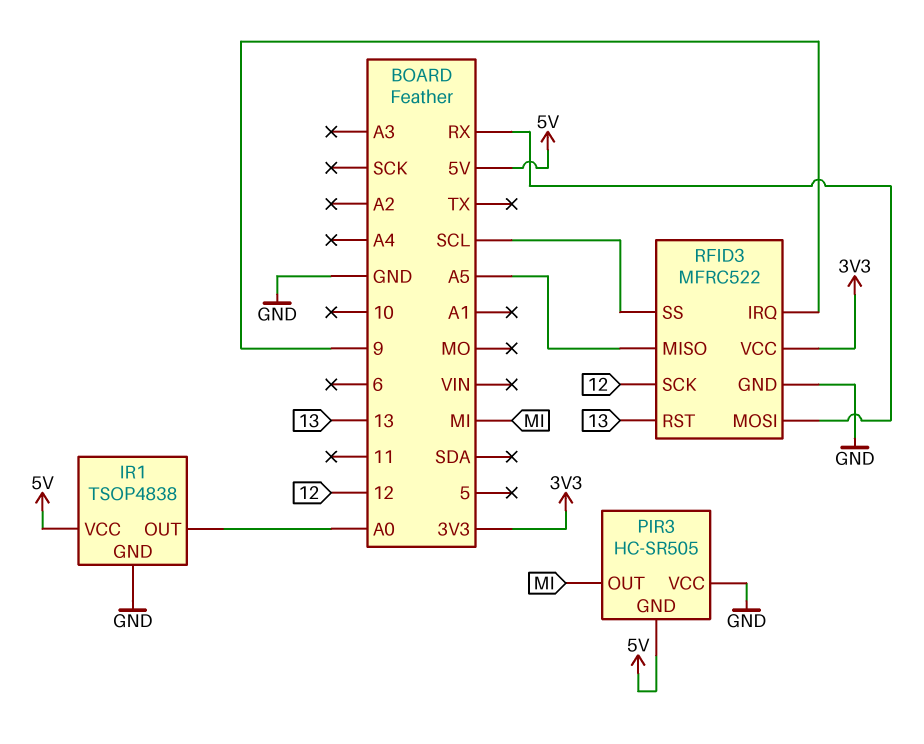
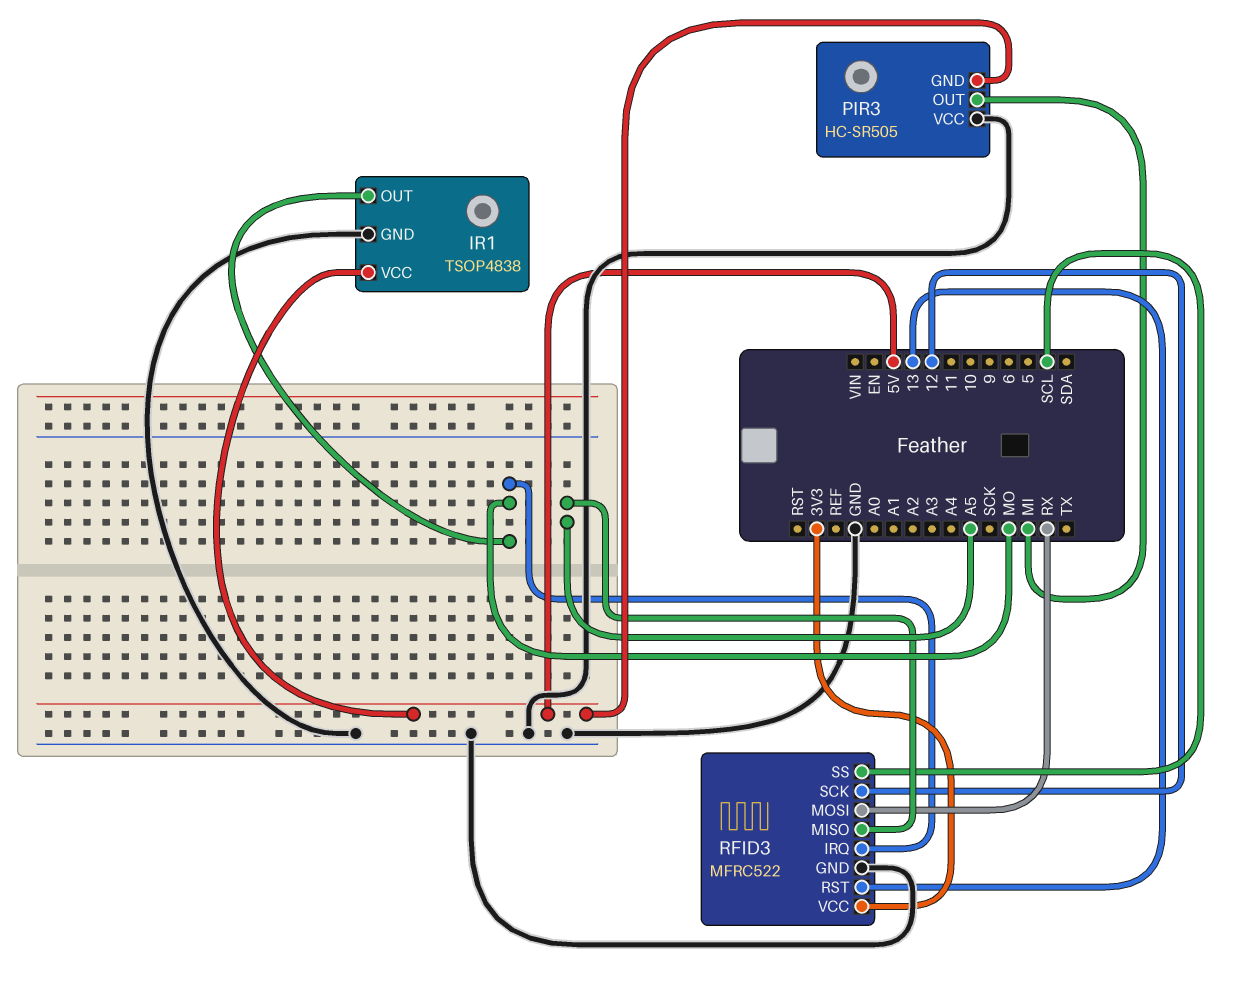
IR1 pin OUT: A0 -> MO
RFID3 pin IRQ: 9 -> MO

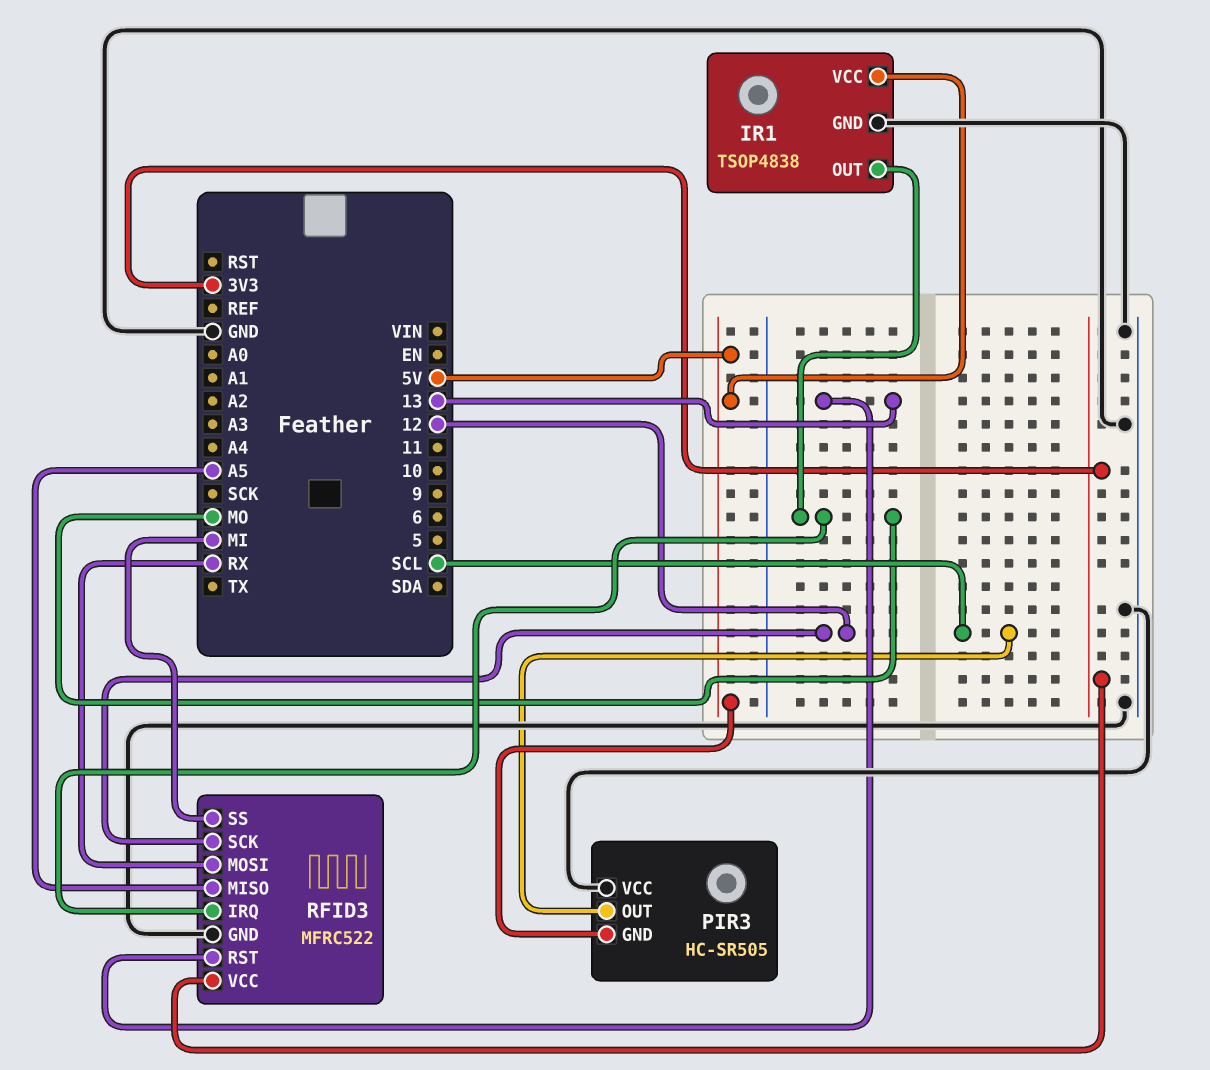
PIR3 pin OUT: MI -> SCL
RFID3 pin SS: SCL -> MI

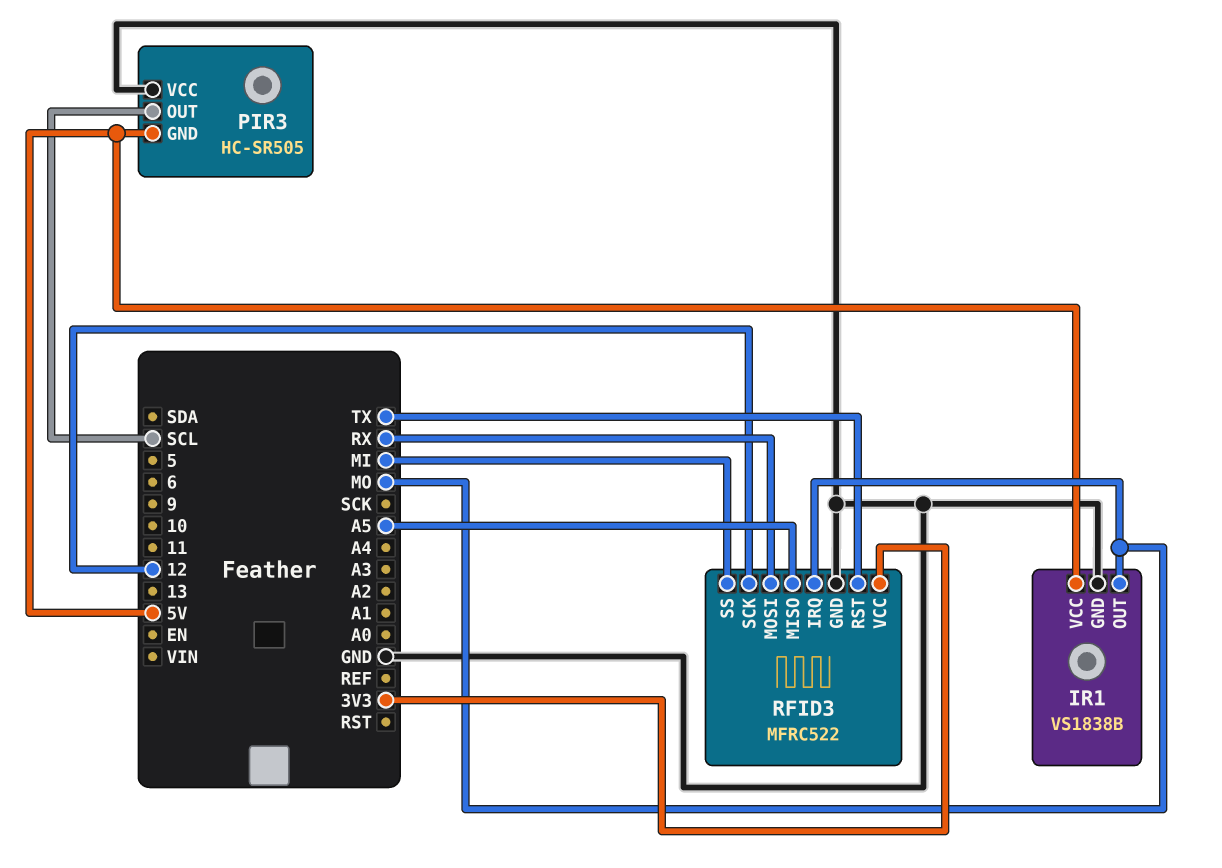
IR1: TSOP4838 -> VS1838B
RFID3 pin RST: 13 -> TX

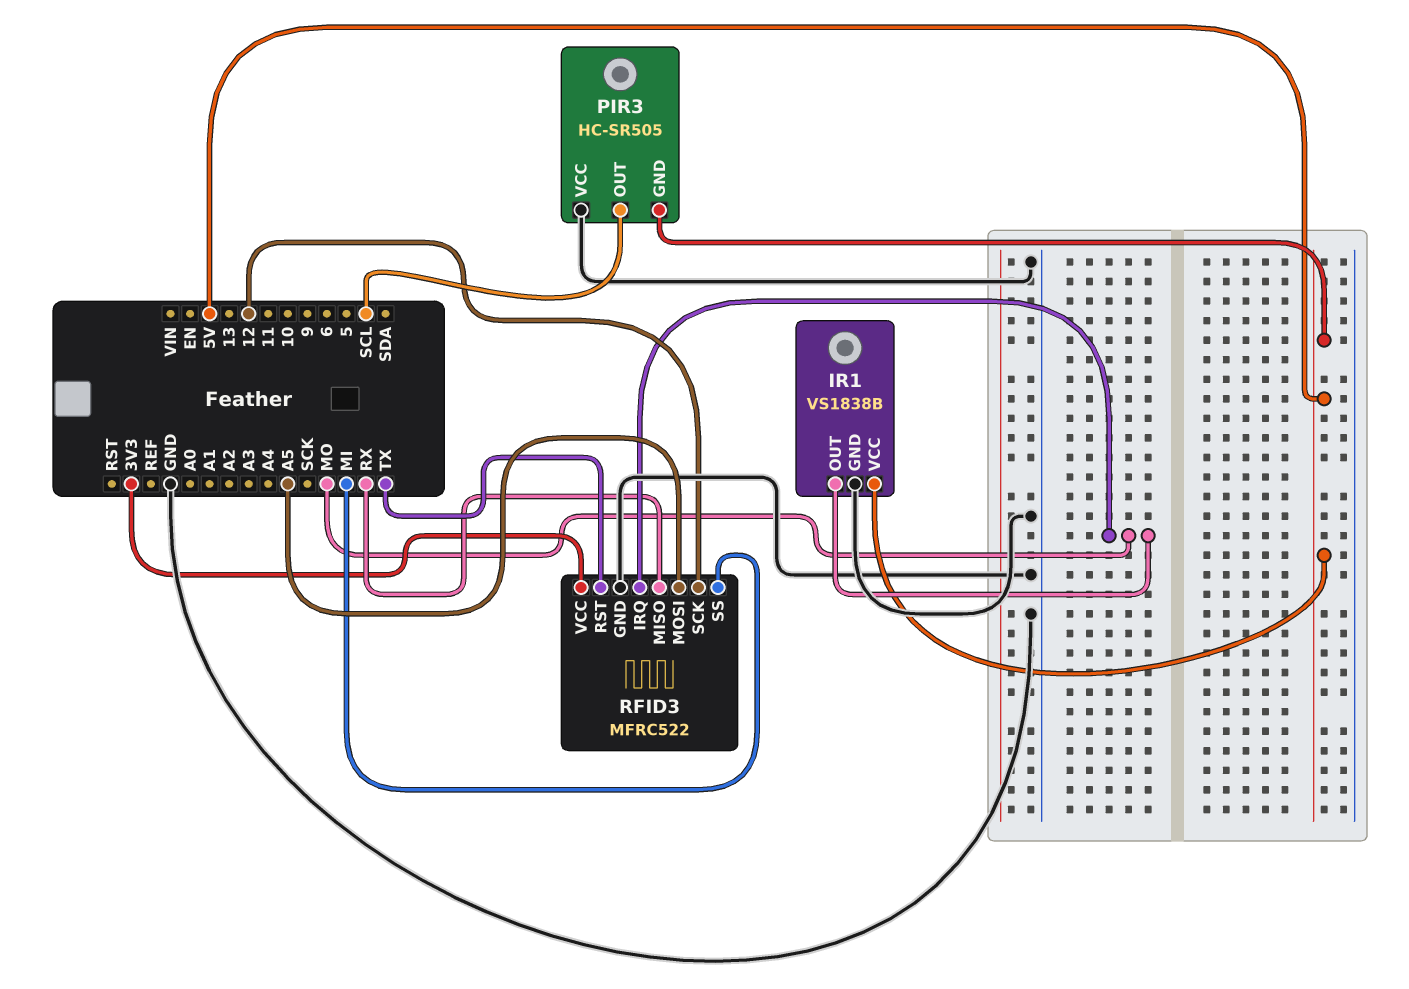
RFID3 pin MISO: A5 -> RX
RFID3 pin MOSI: RX -> A5

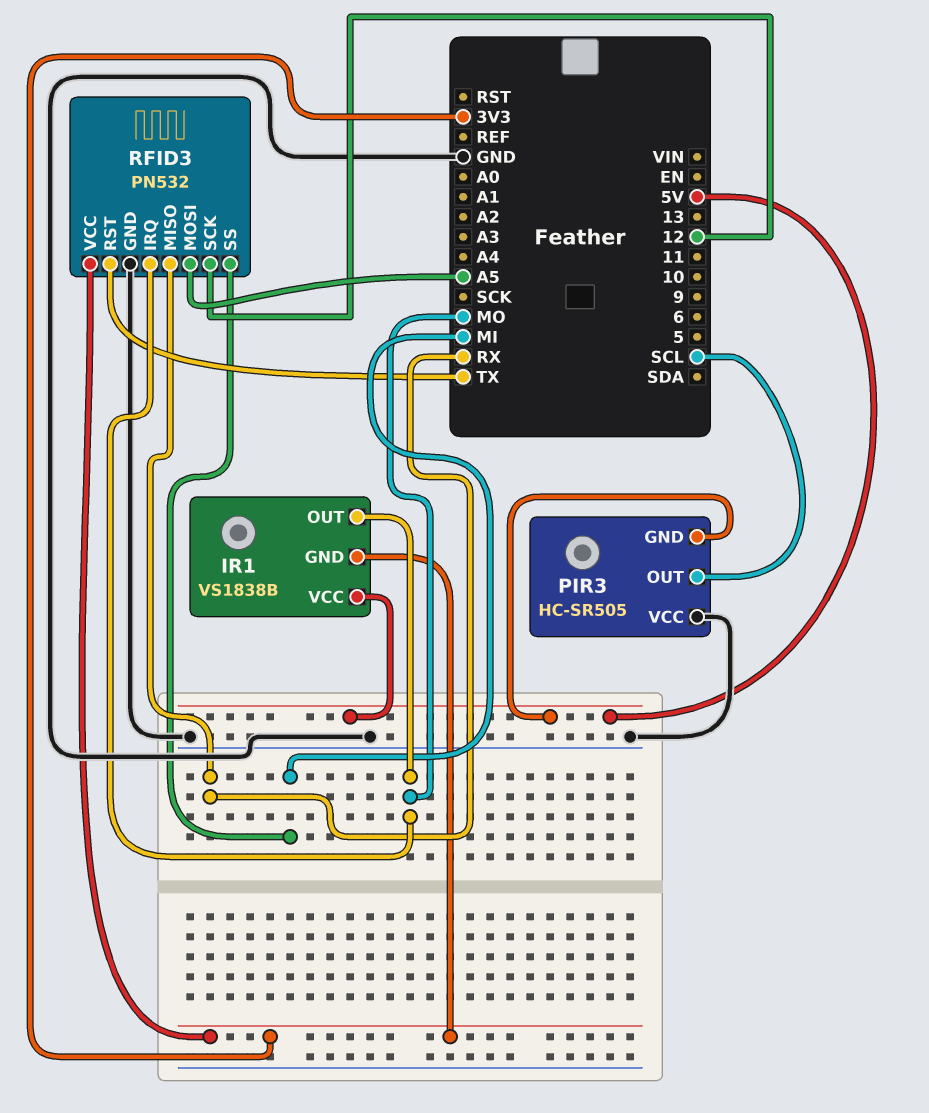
IR1 pin GND: GND -> 3V3
RFID3: MFRC522 -> PN532

